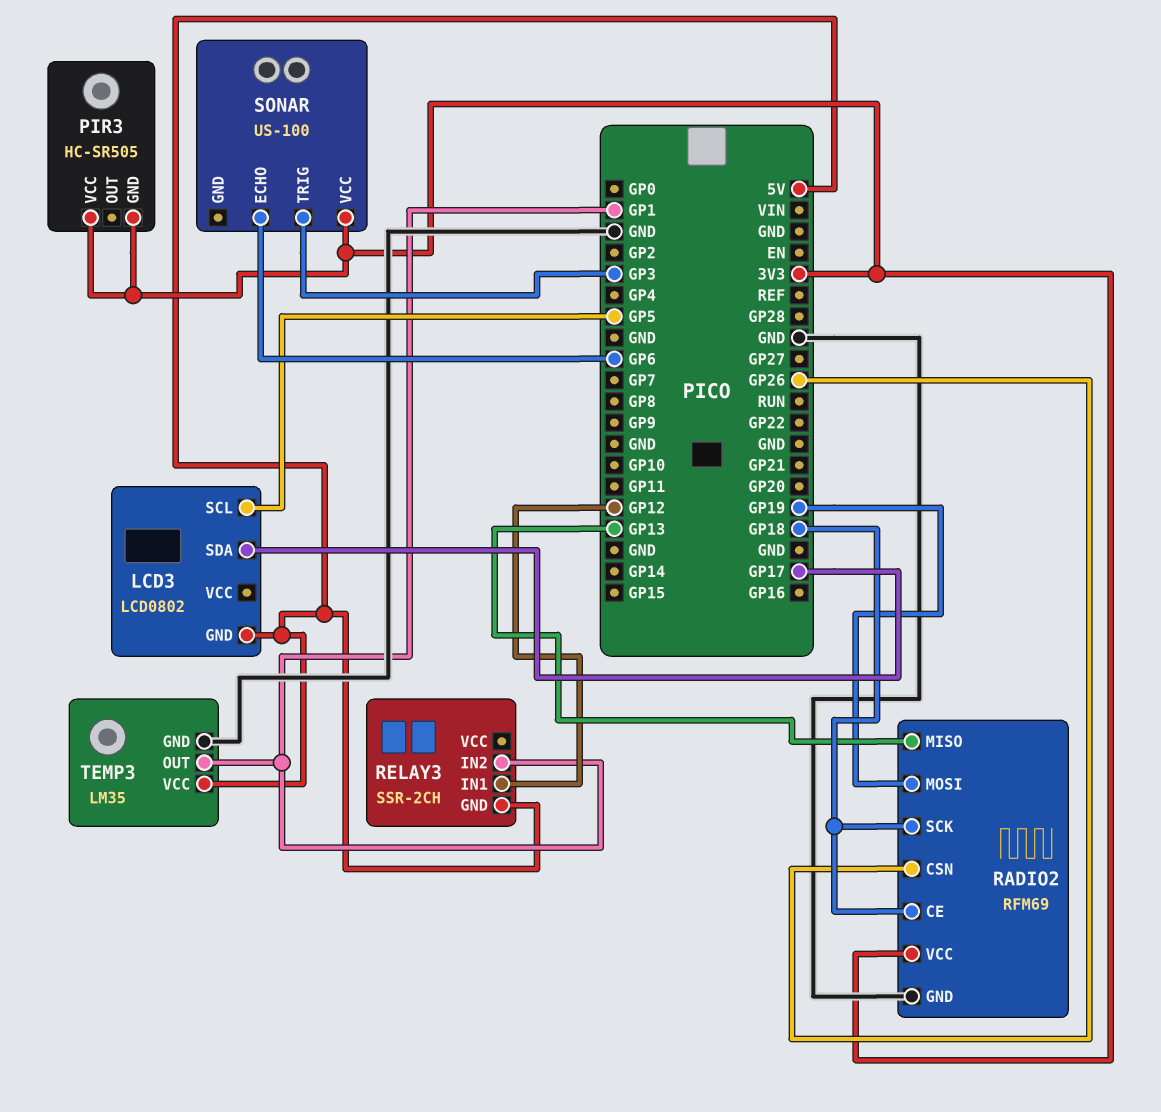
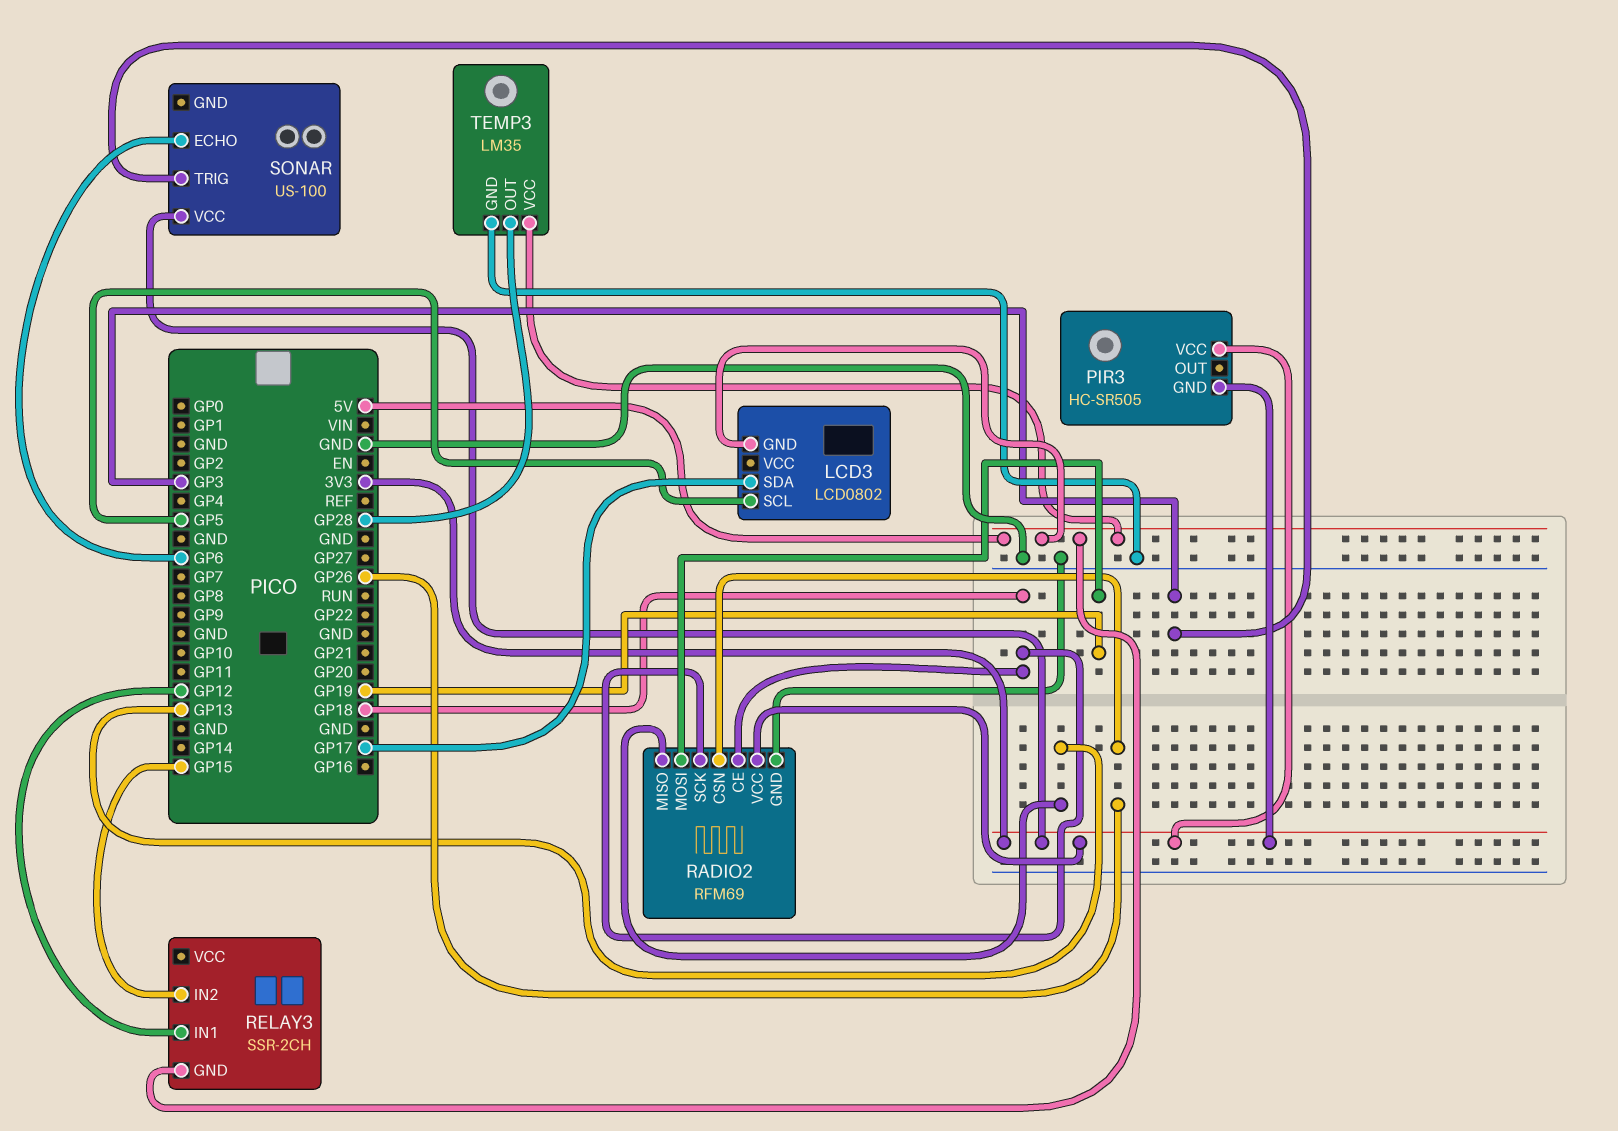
RELAY3 pin IN2: GP1 -> GP15
TEMP3 pin OUT: GP1 -> GP28

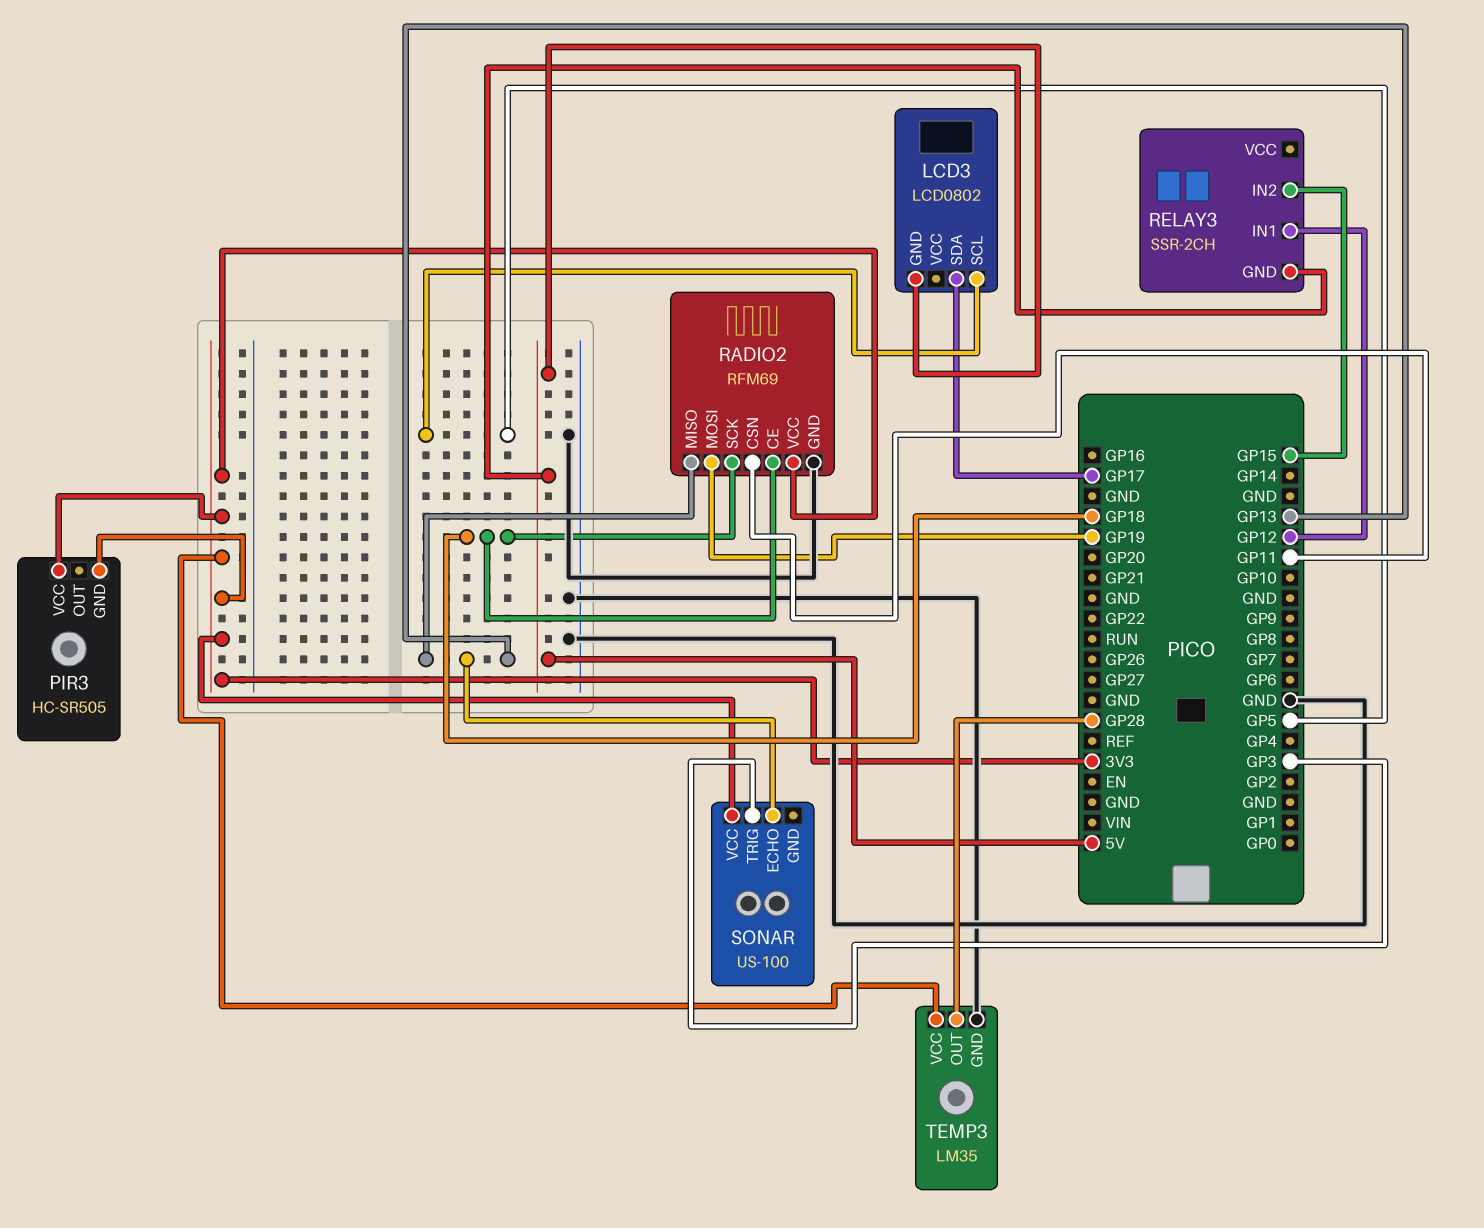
RADIO2 pin CSN: GP26 -> GP11
SONAR pin ECHO: GP6 -> GP13
TEMP3 pin VCC: 5V -> 3V3

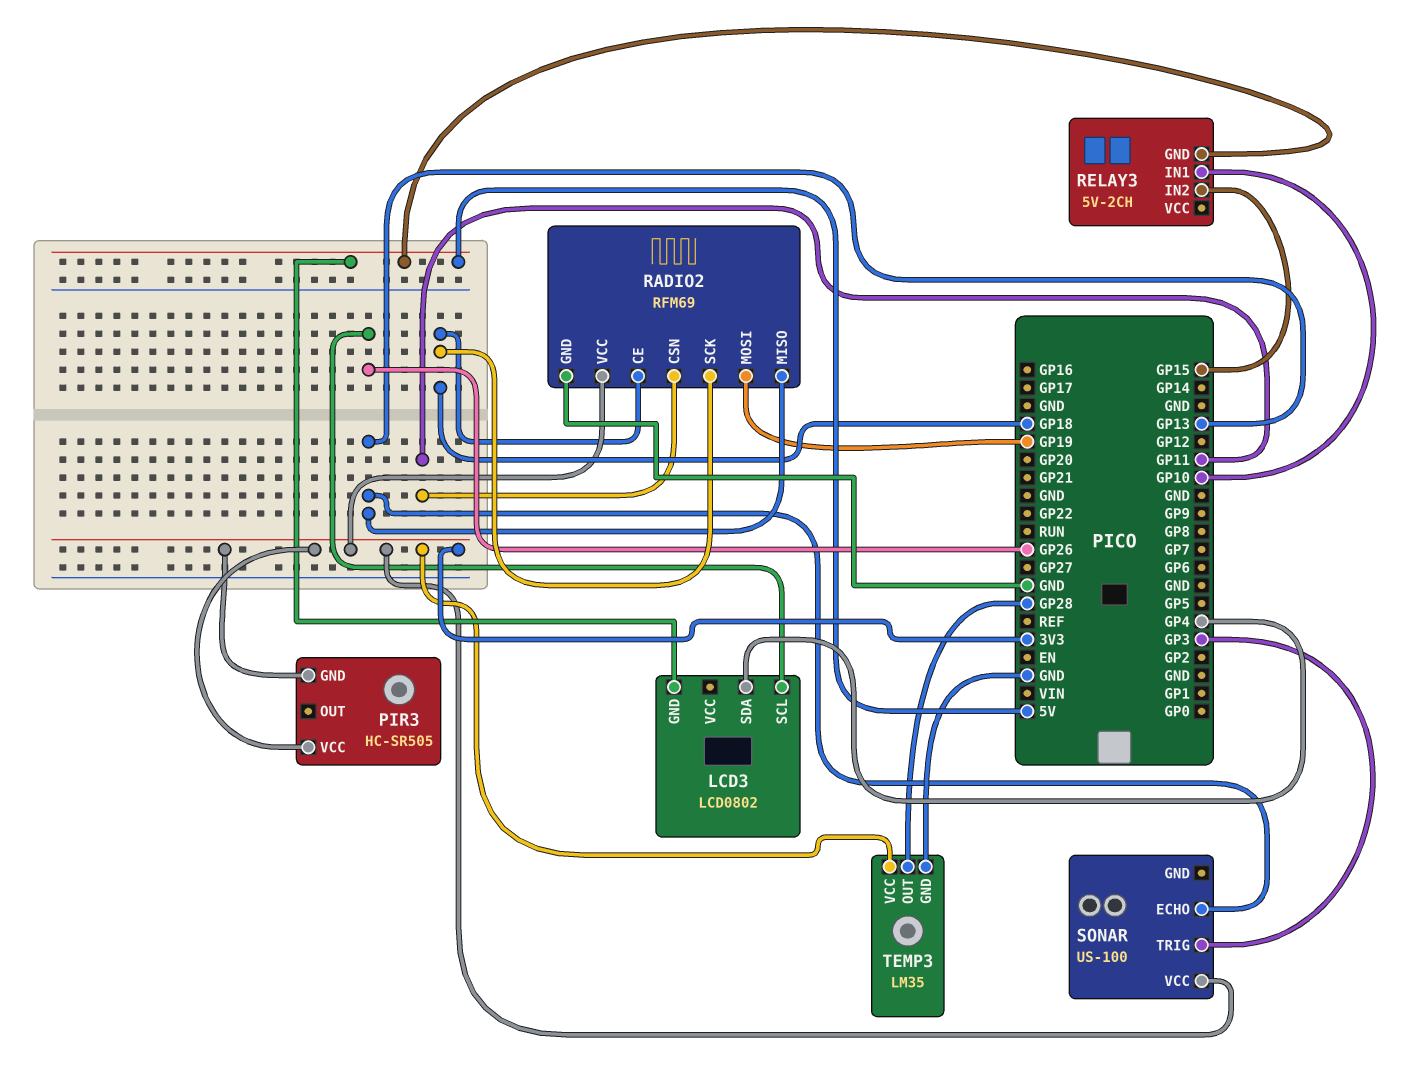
LCD3 pin SCL: GP5 -> GP26
LCD3 pin SDA: GP17 -> GP4
RELAY3: SSR-2CH -> 5V-2CH
RELAY3 pin IN1: GP12 -> GP10

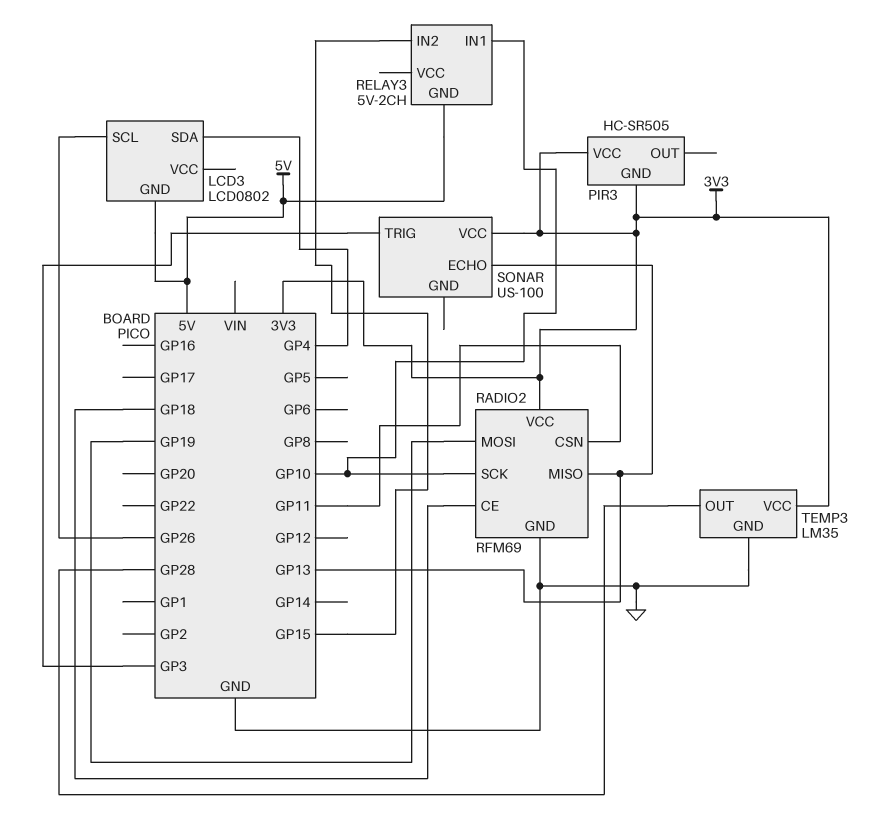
RADIO2 pin SCK: GP18 -> GP10

